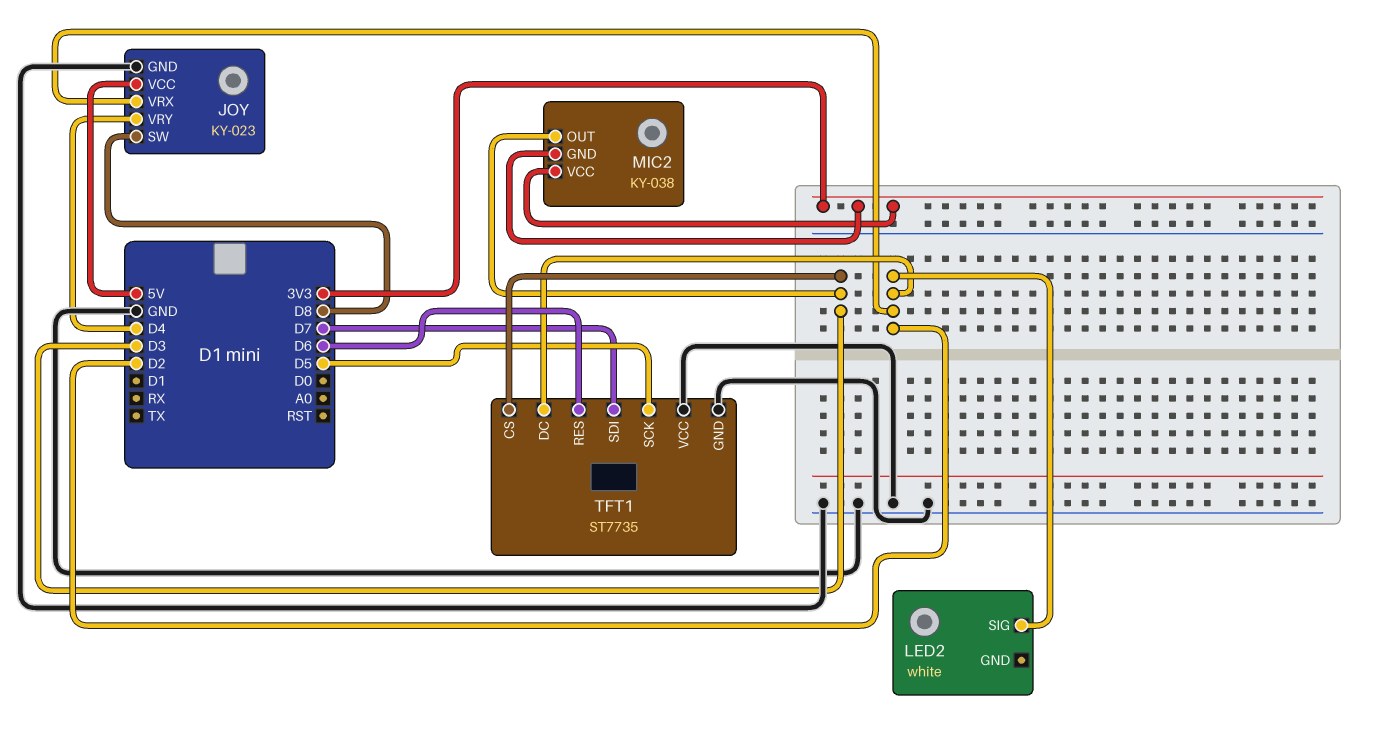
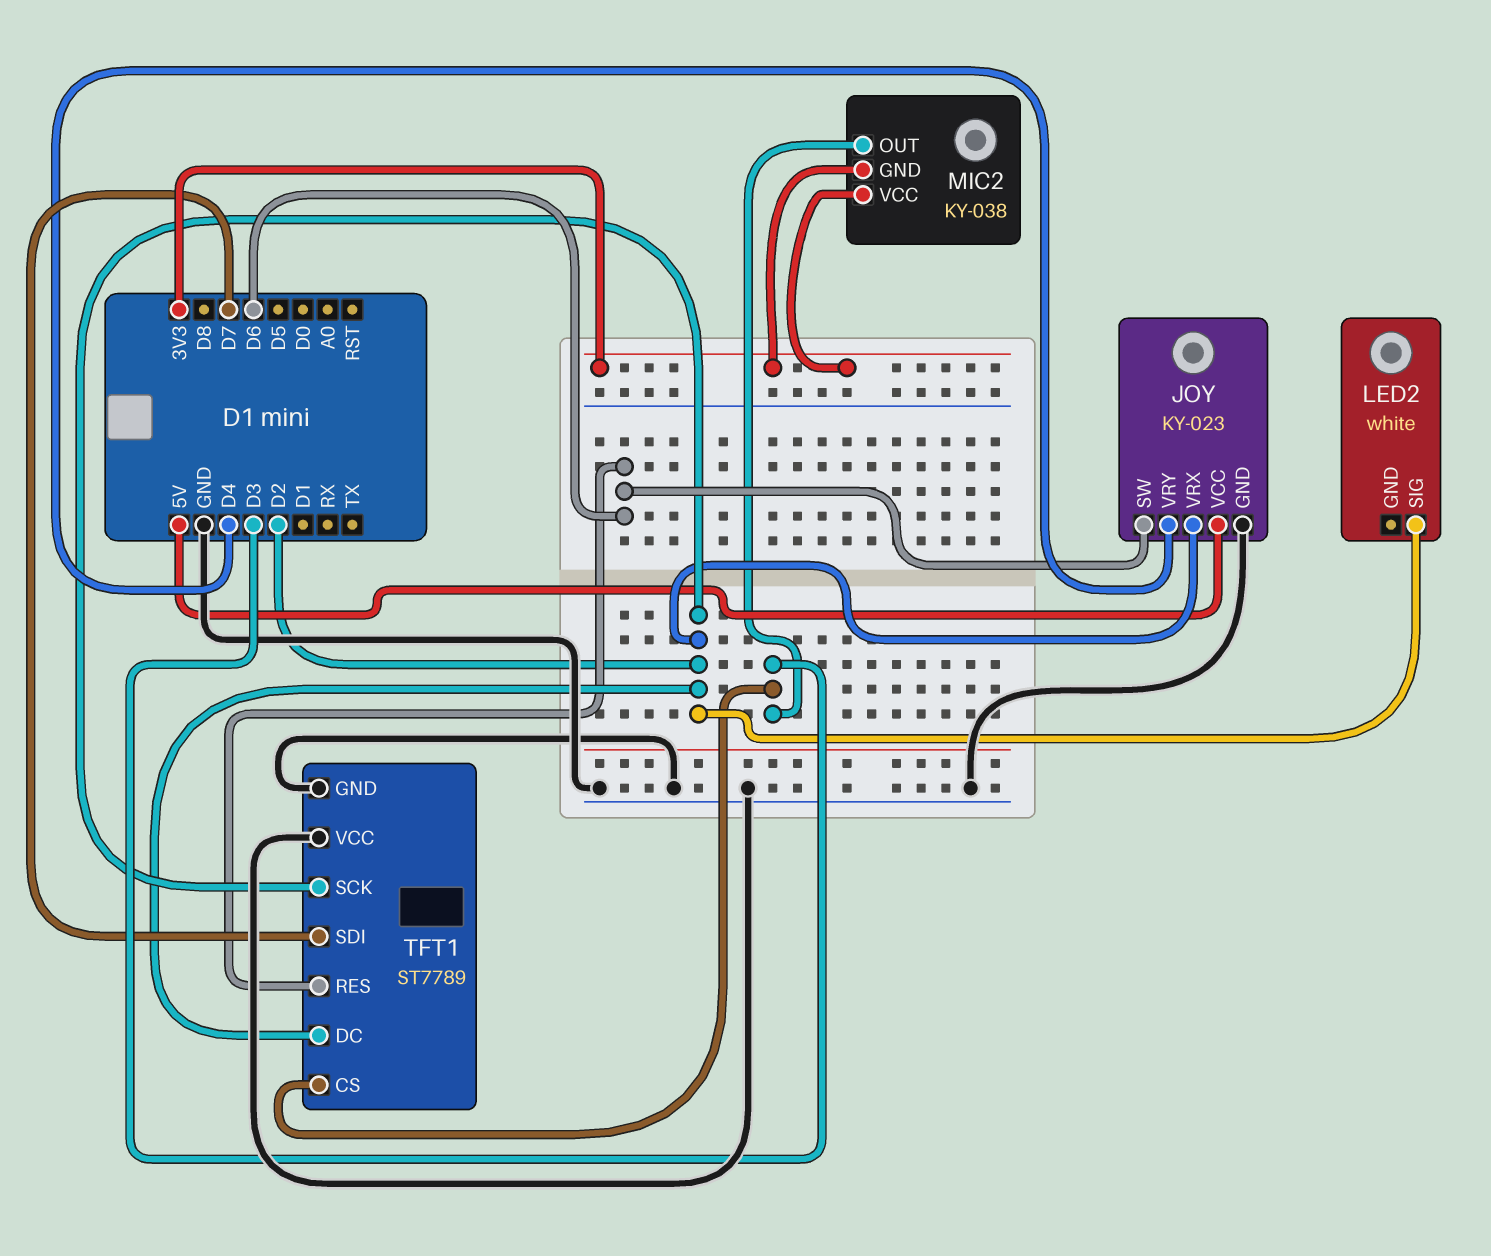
JOY pin SW: D8 -> D6
TFT1: ST7735 -> ST7789
TFT1 pin SCK: D5 -> D2

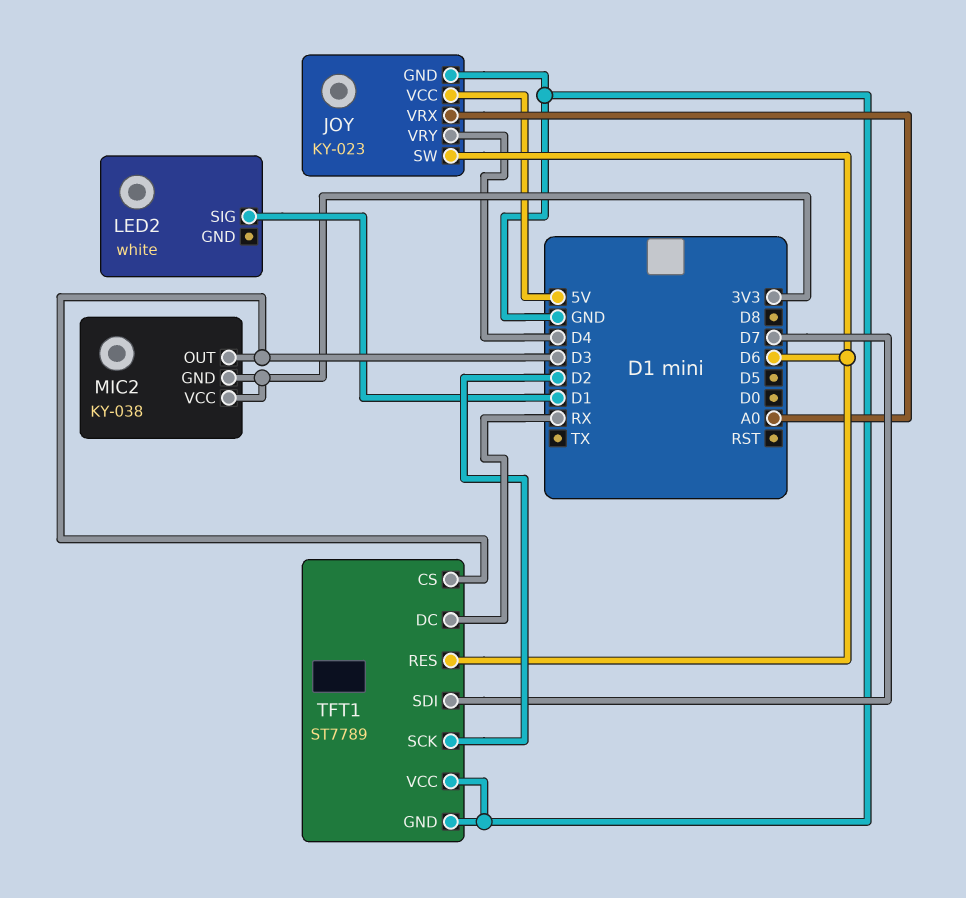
JOY pin VRX: D2 -> A0
LED2 pin SIG: D2 -> D1
TFT1 pin DC: D2 -> RX

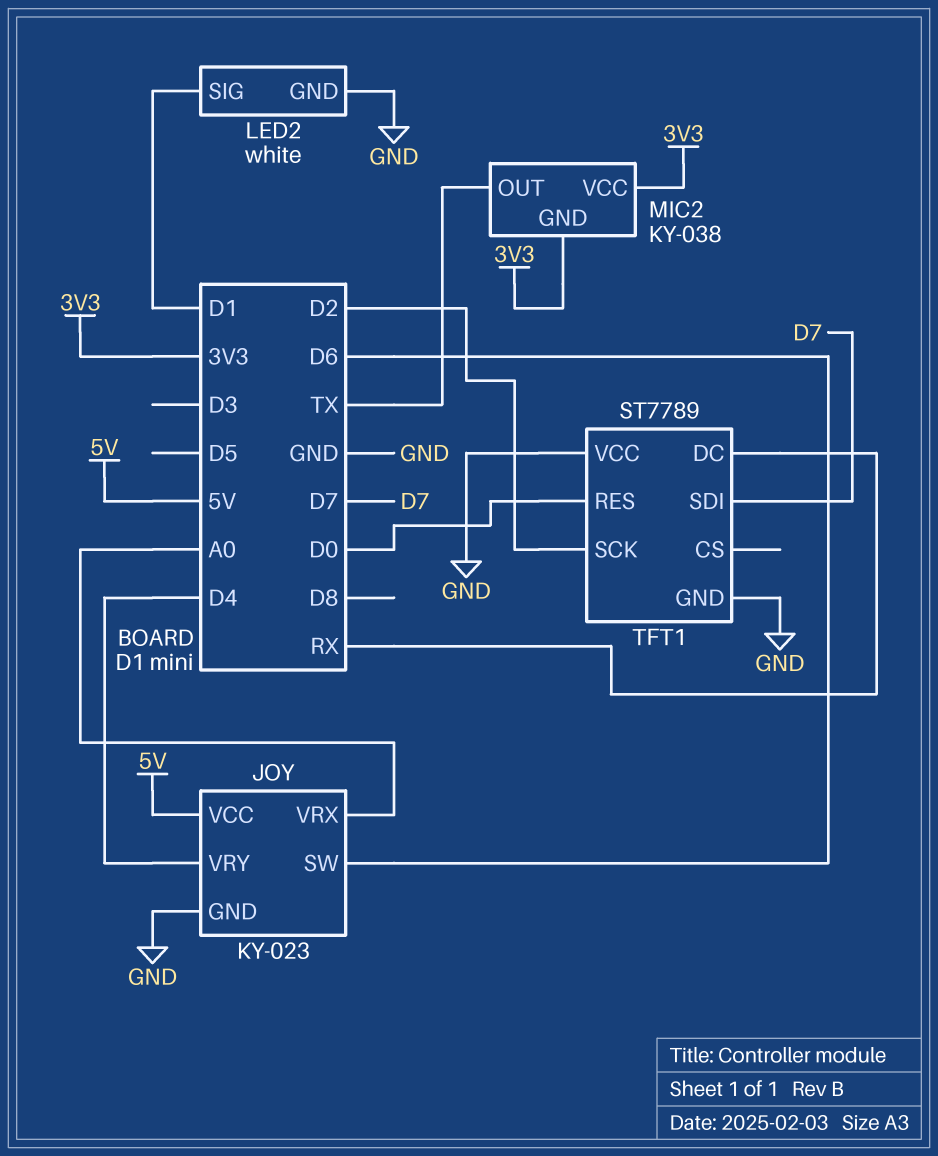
LED2 pin GND: none -> GND
MIC2 pin OUT: D3 -> TX
TFT1 pin CS: D3 -> none
TFT1 pin RES: D6 -> D0

